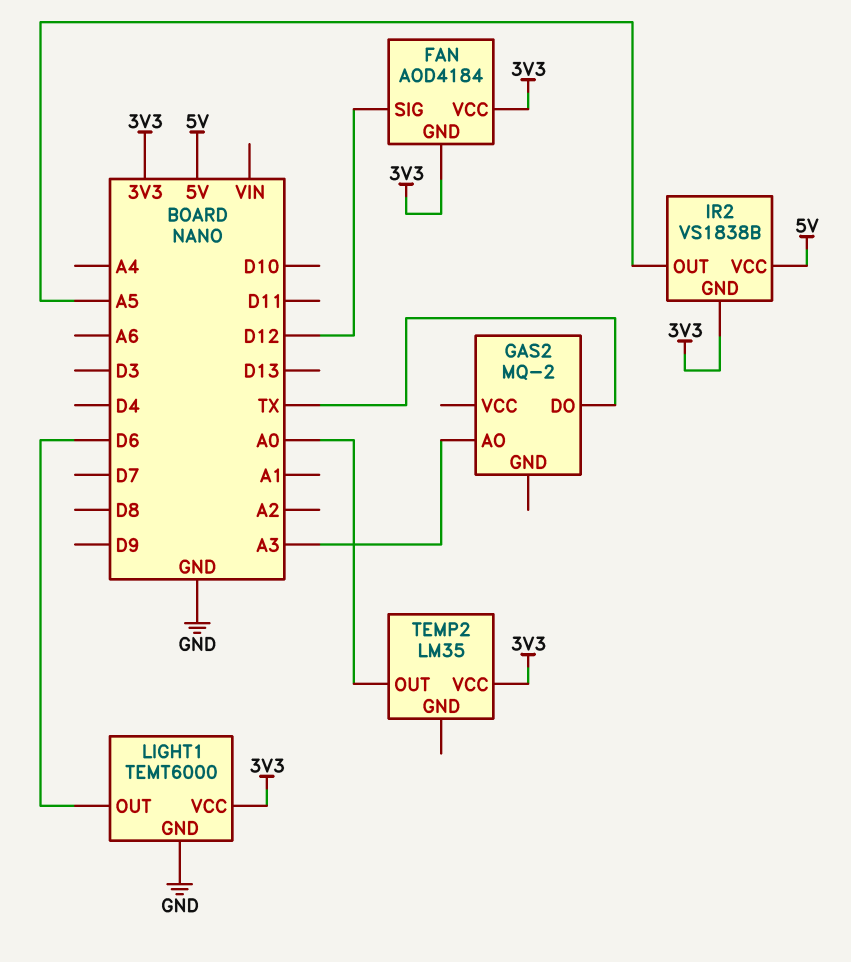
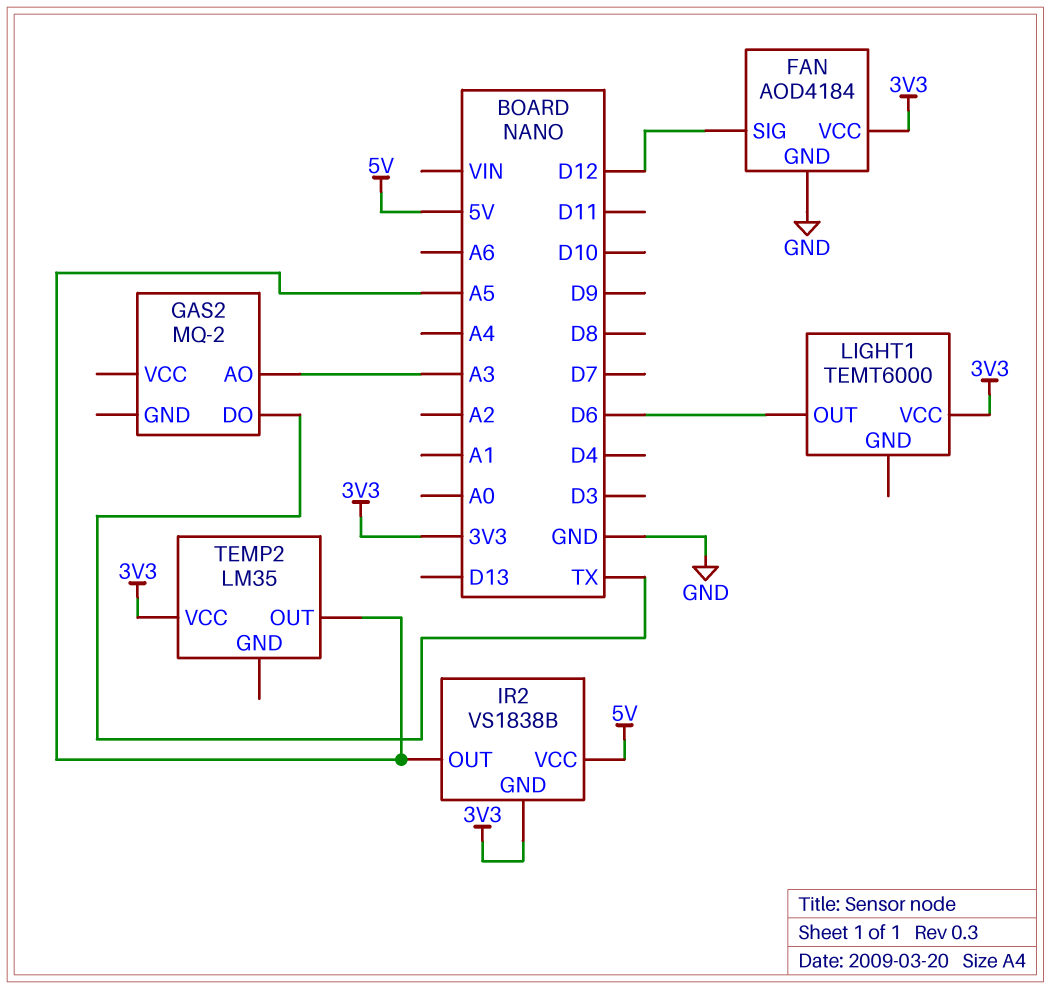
FAN pin GND: 3V3 -> GND
LIGHT1 pin GND: GND -> none
TEMP2 pin OUT: A0 -> A5

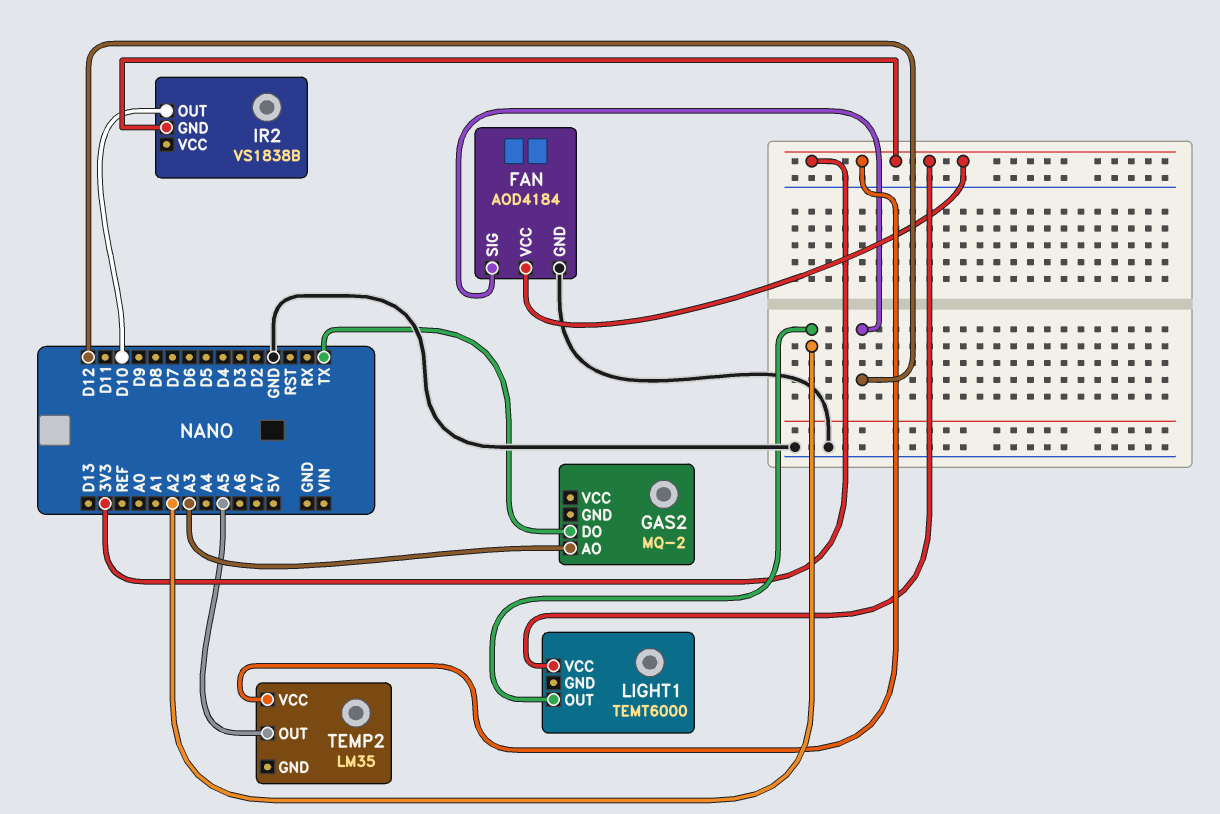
IR2 pin OUT: A5 -> D10
IR2 pin VCC: 5V -> none
LIGHT1 pin OUT: D6 -> A2

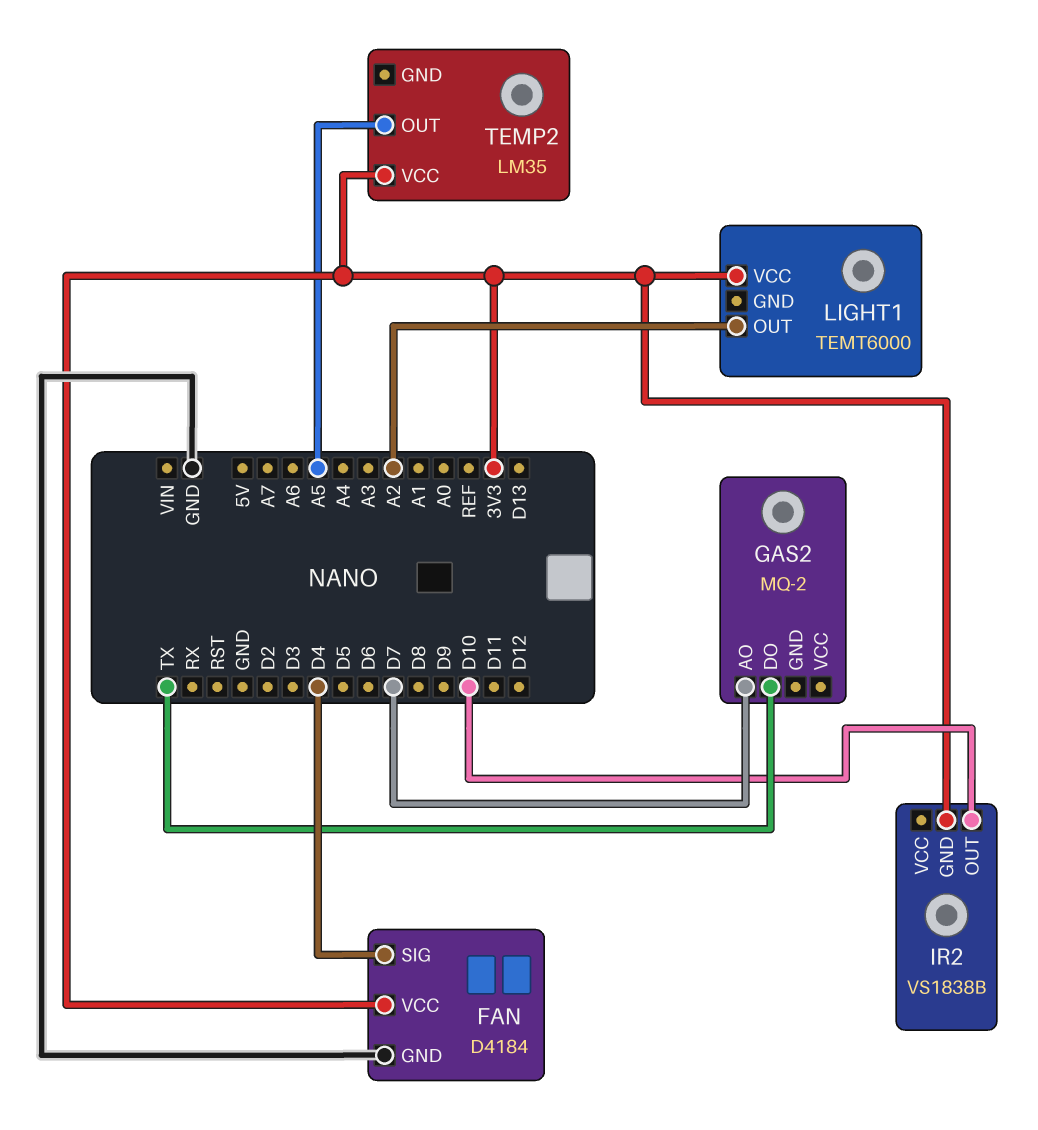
FAN: AOD4184 -> D4184
FAN pin SIG: D12 -> D4
GAS2 pin AO: A3 -> D7

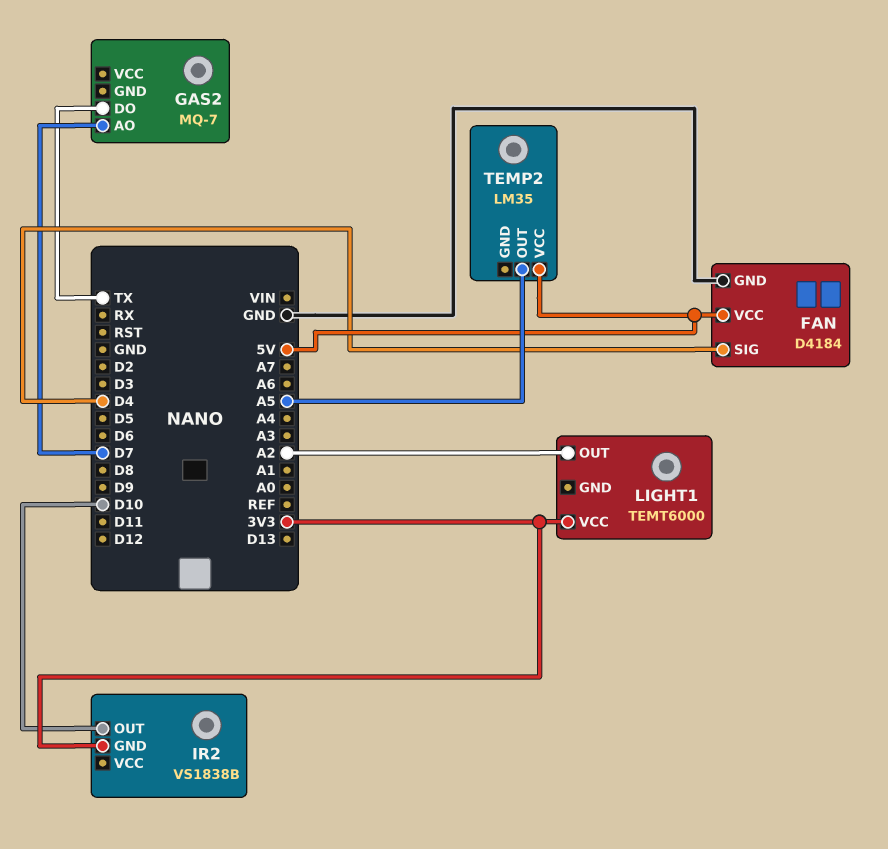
FAN pin VCC: 3V3 -> 5V
GAS2: MQ-2 -> MQ-7
TEMP2 pin VCC: 3V3 -> 5V

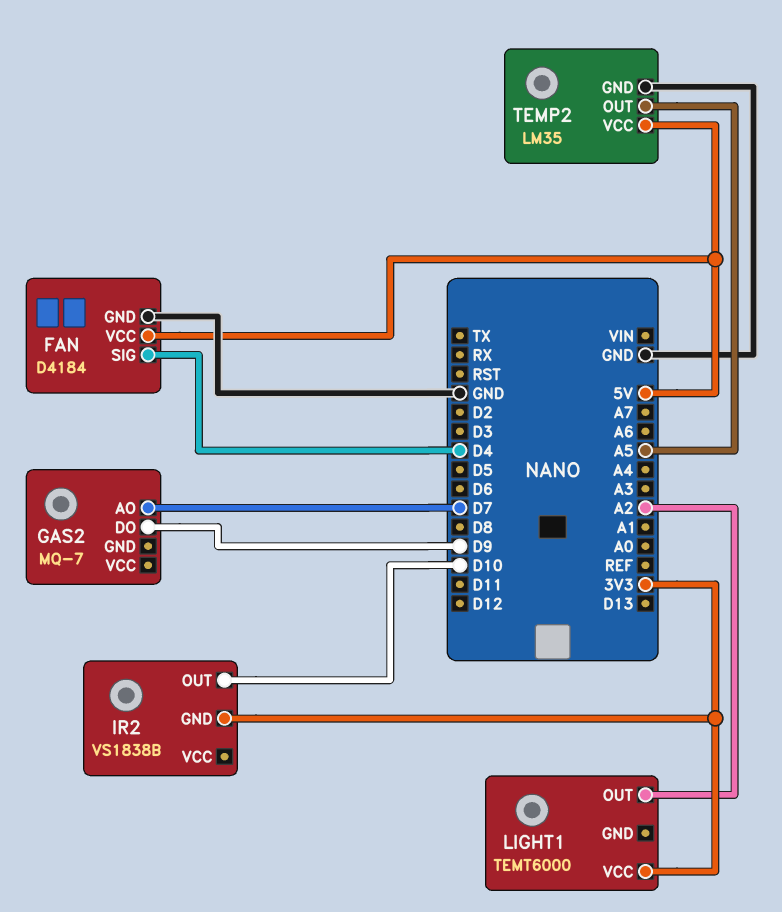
GAS2 pin DO: TX -> D9
TEMP2 pin GND: none -> GND

